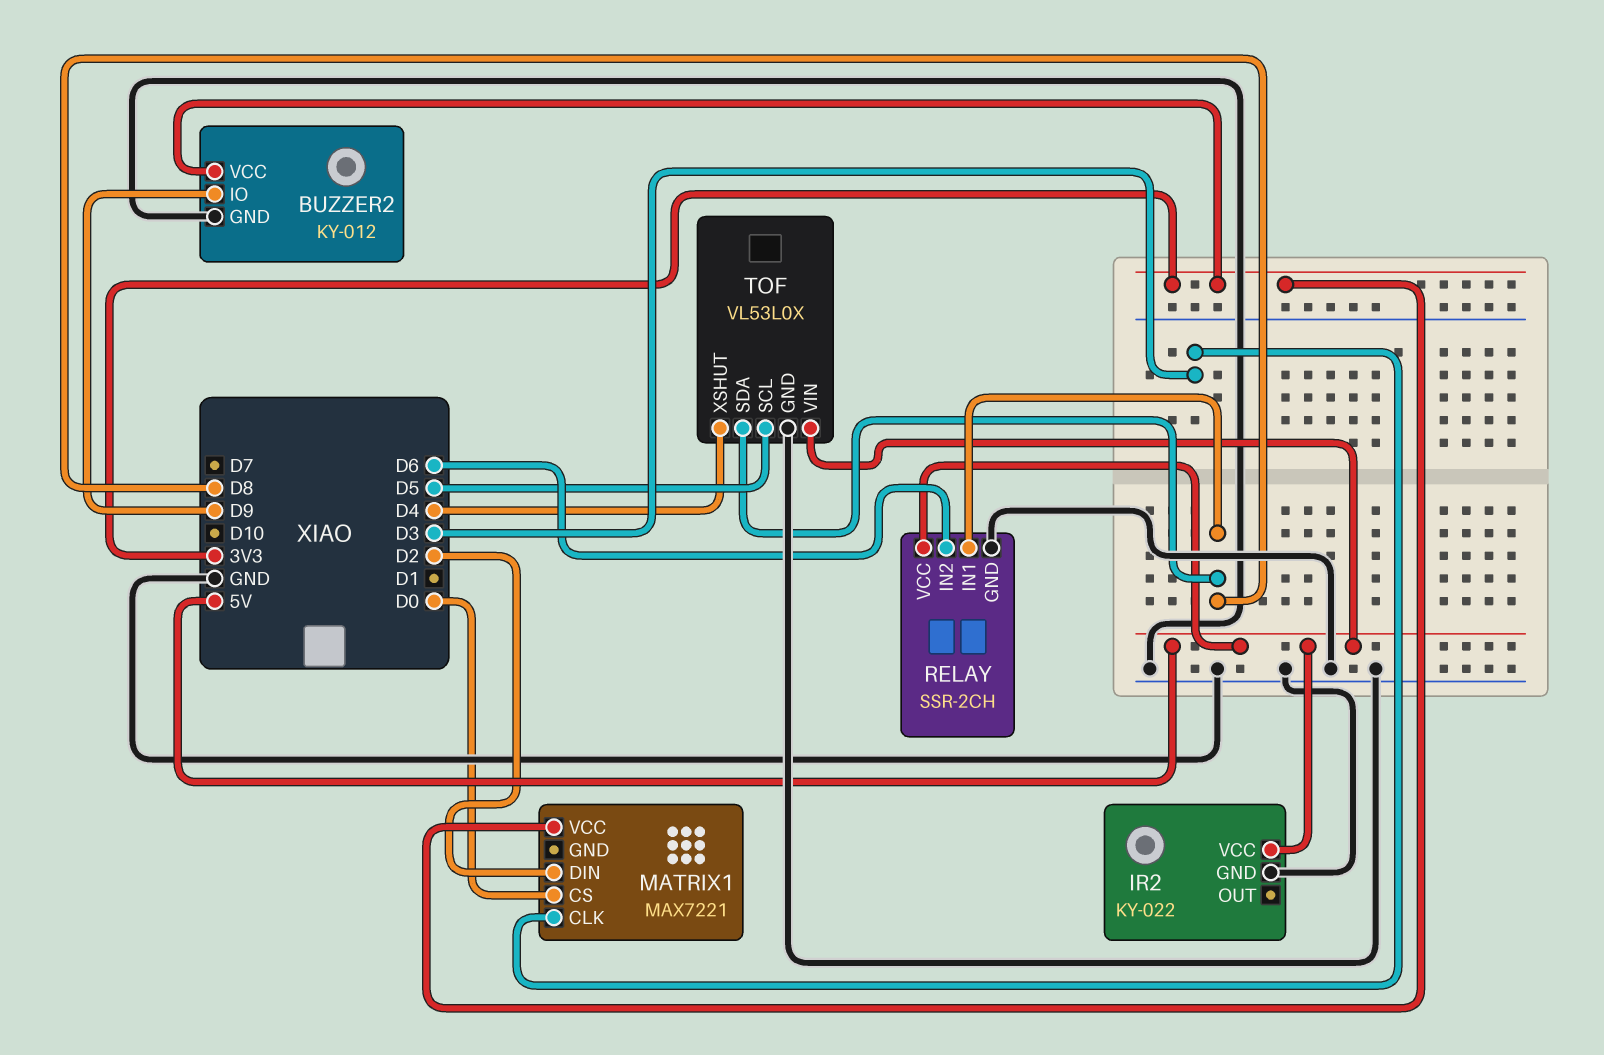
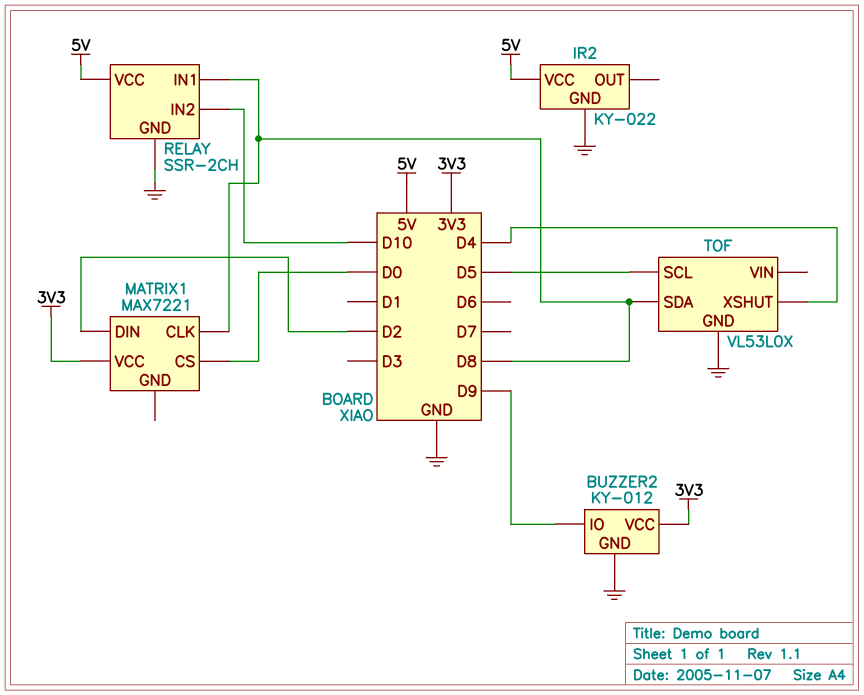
MATRIX1 pin CLK: D3 -> D8
RELAY pin IN2: D6 -> D10
TOF pin VIN: 5V -> none

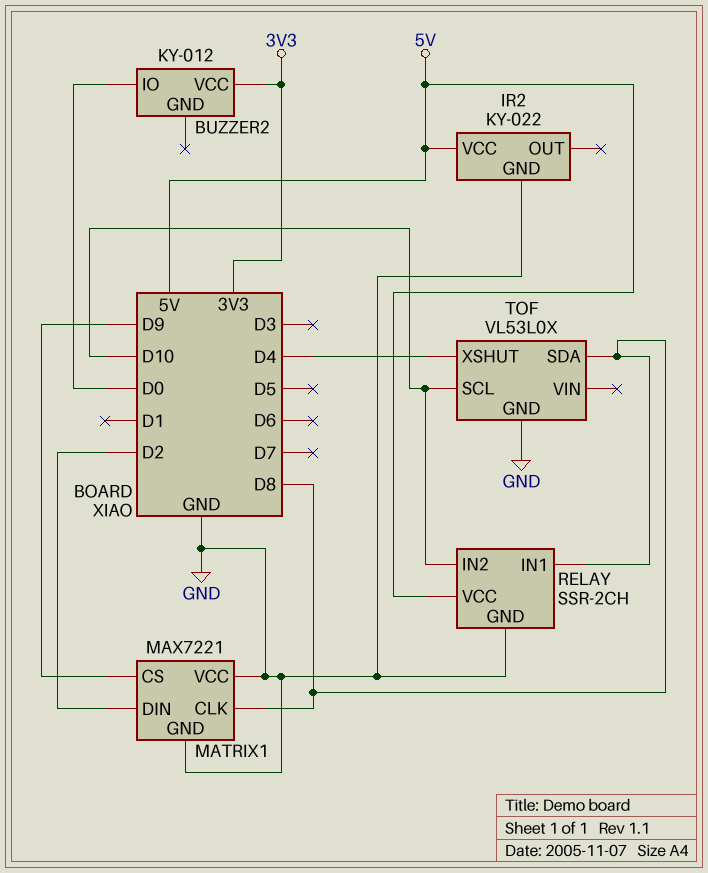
BUZZER2 pin GND: GND -> none
BUZZER2 pin IO: D9 -> D0
MATRIX1 pin CS: D0 -> D9
MATRIX1 pin GND: none -> GND
MATRIX1 pin VCC: 3V3 -> GND
TOF pin SCL: D5 -> D10

